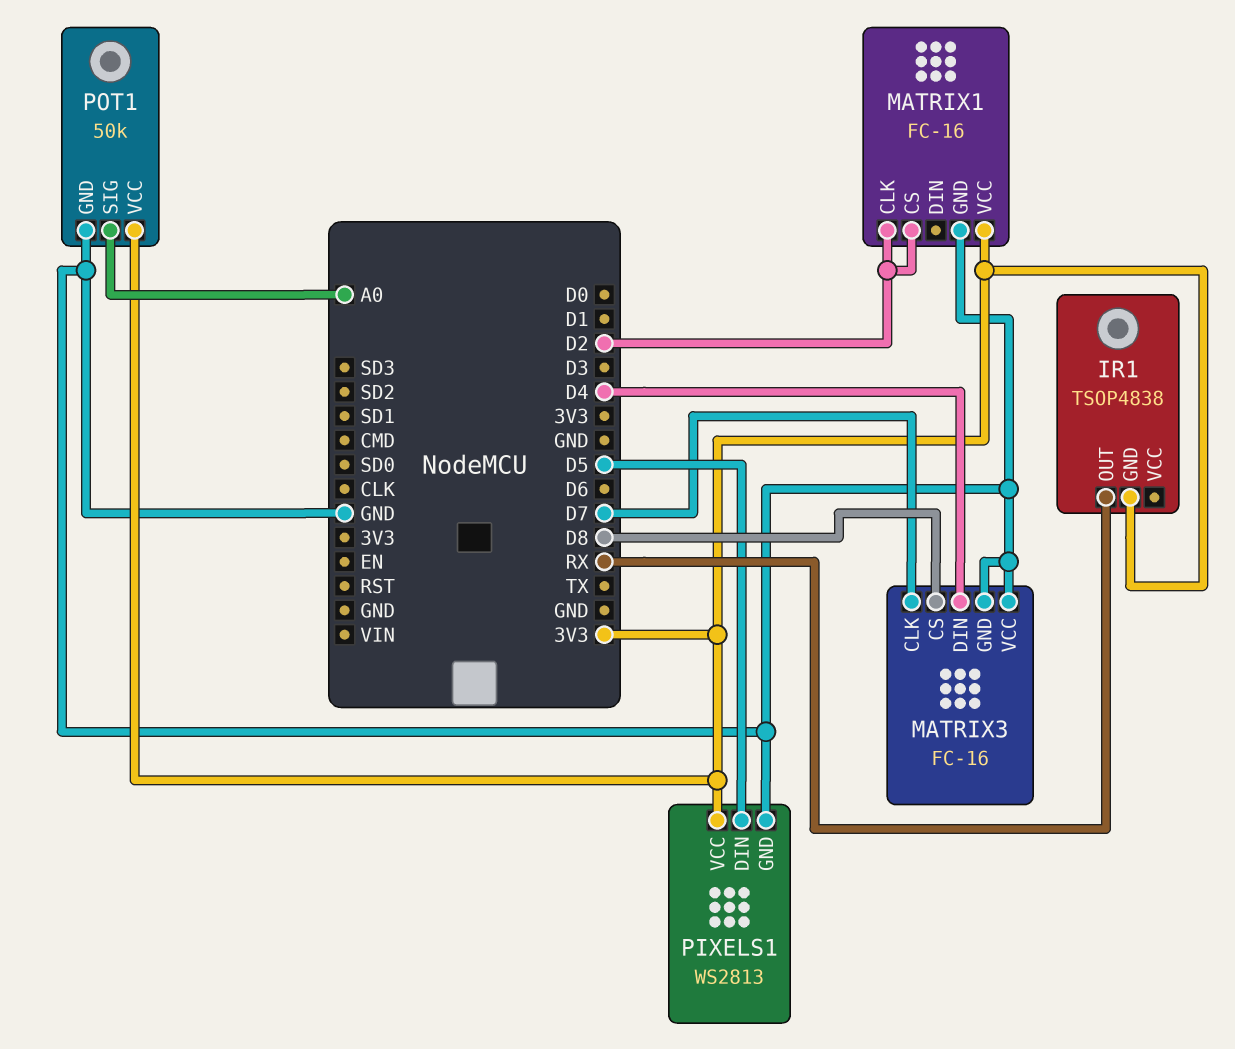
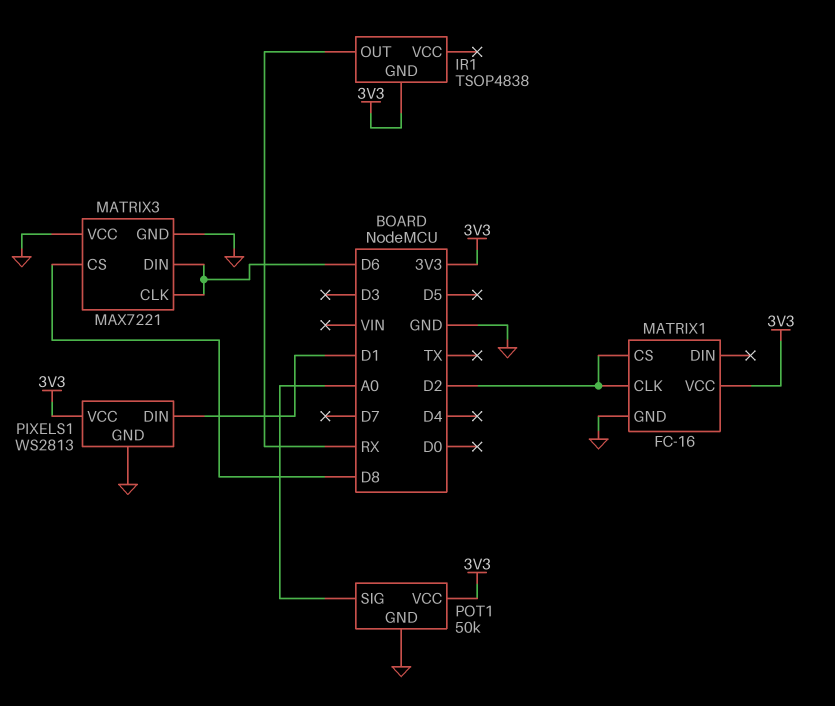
MATRIX3: FC-16 -> MAX7221
MATRIX3 pin CLK: D7 -> D6
MATRIX3 pin DIN: D4 -> D6
PIXELS1 pin DIN: D5 -> D1

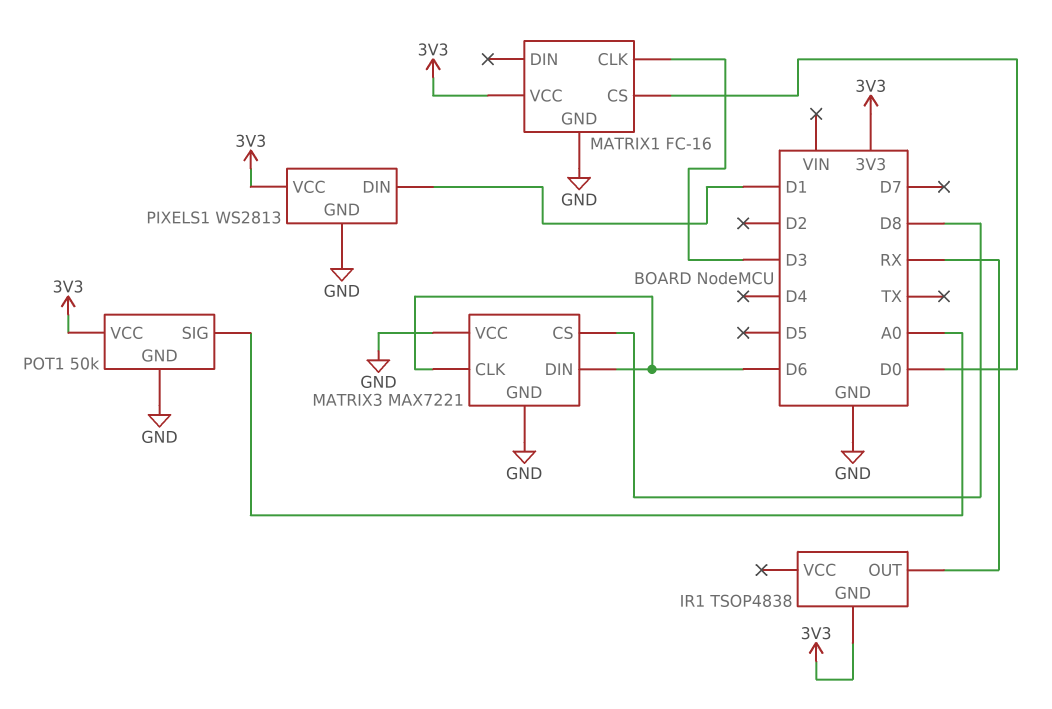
MATRIX1 pin CLK: D2 -> D3
MATRIX1 pin CS: D2 -> D0

